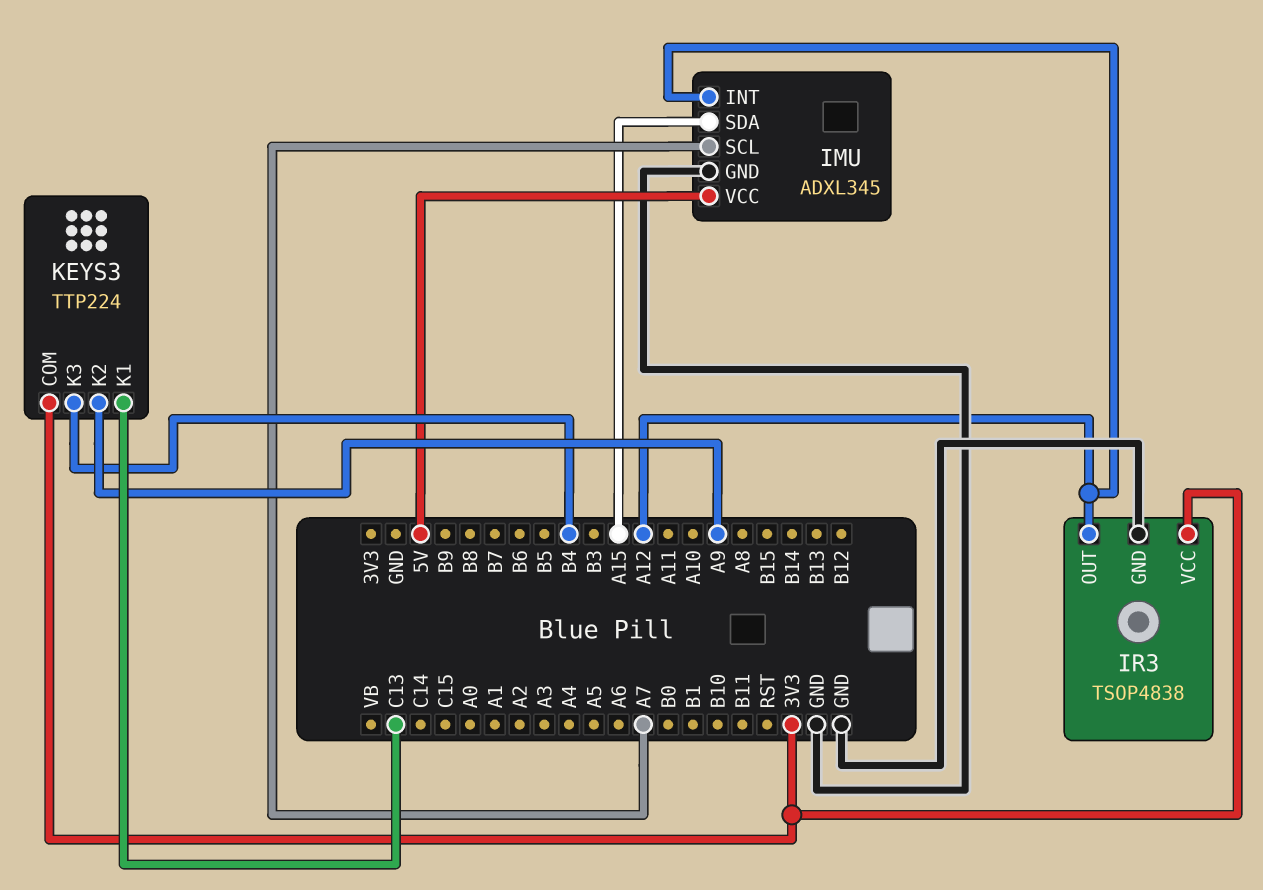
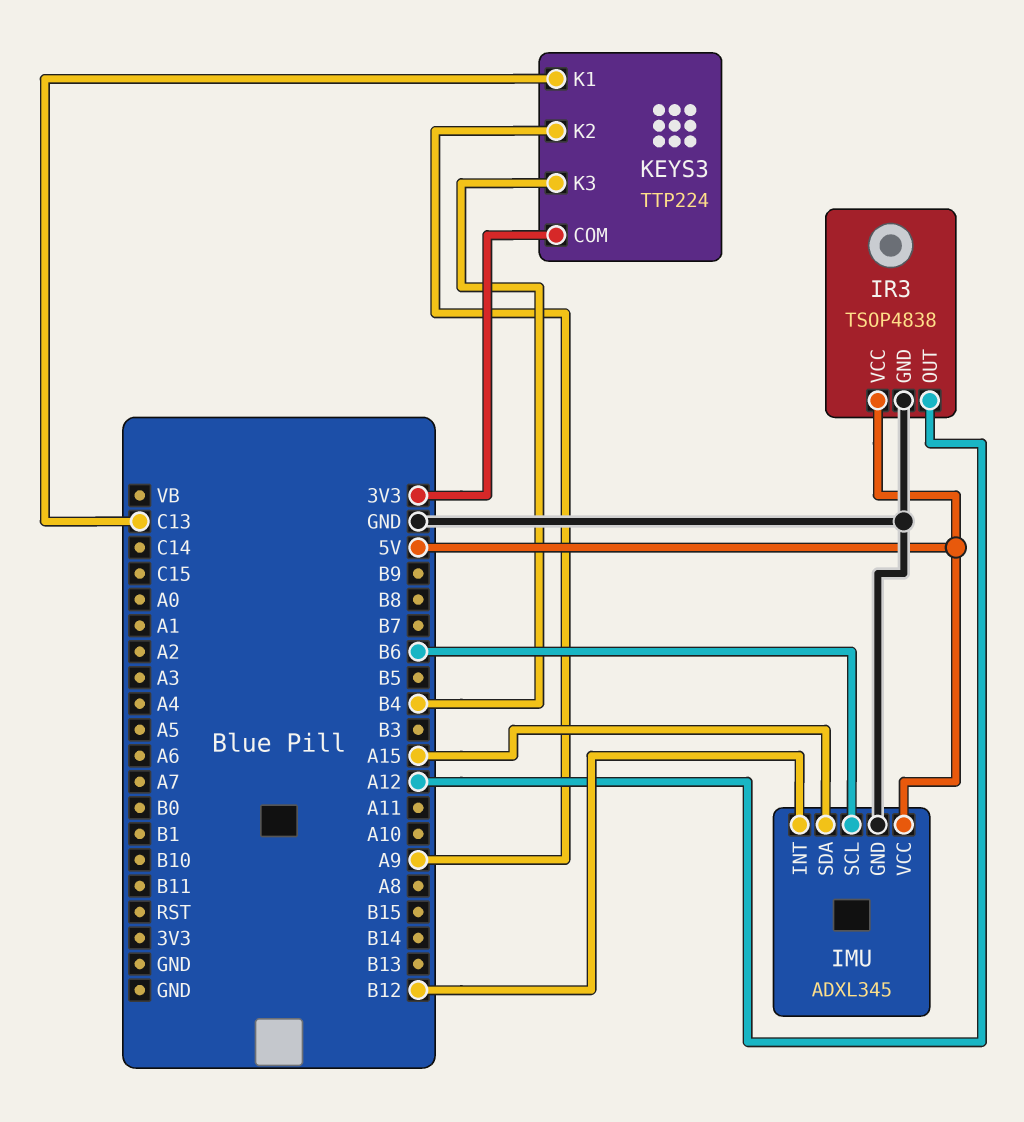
IMU pin INT: A12 -> B12
IMU pin SCL: A7 -> B6
IR3 pin VCC: 3V3 -> 5V

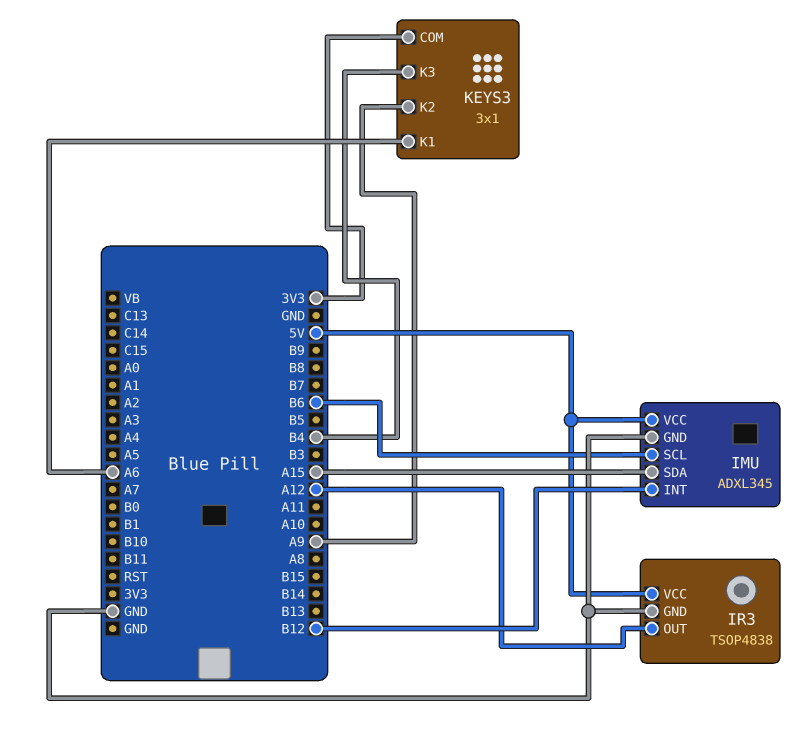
KEYS3: TTP224 -> 3x1
KEYS3 pin K1: C13 -> A6

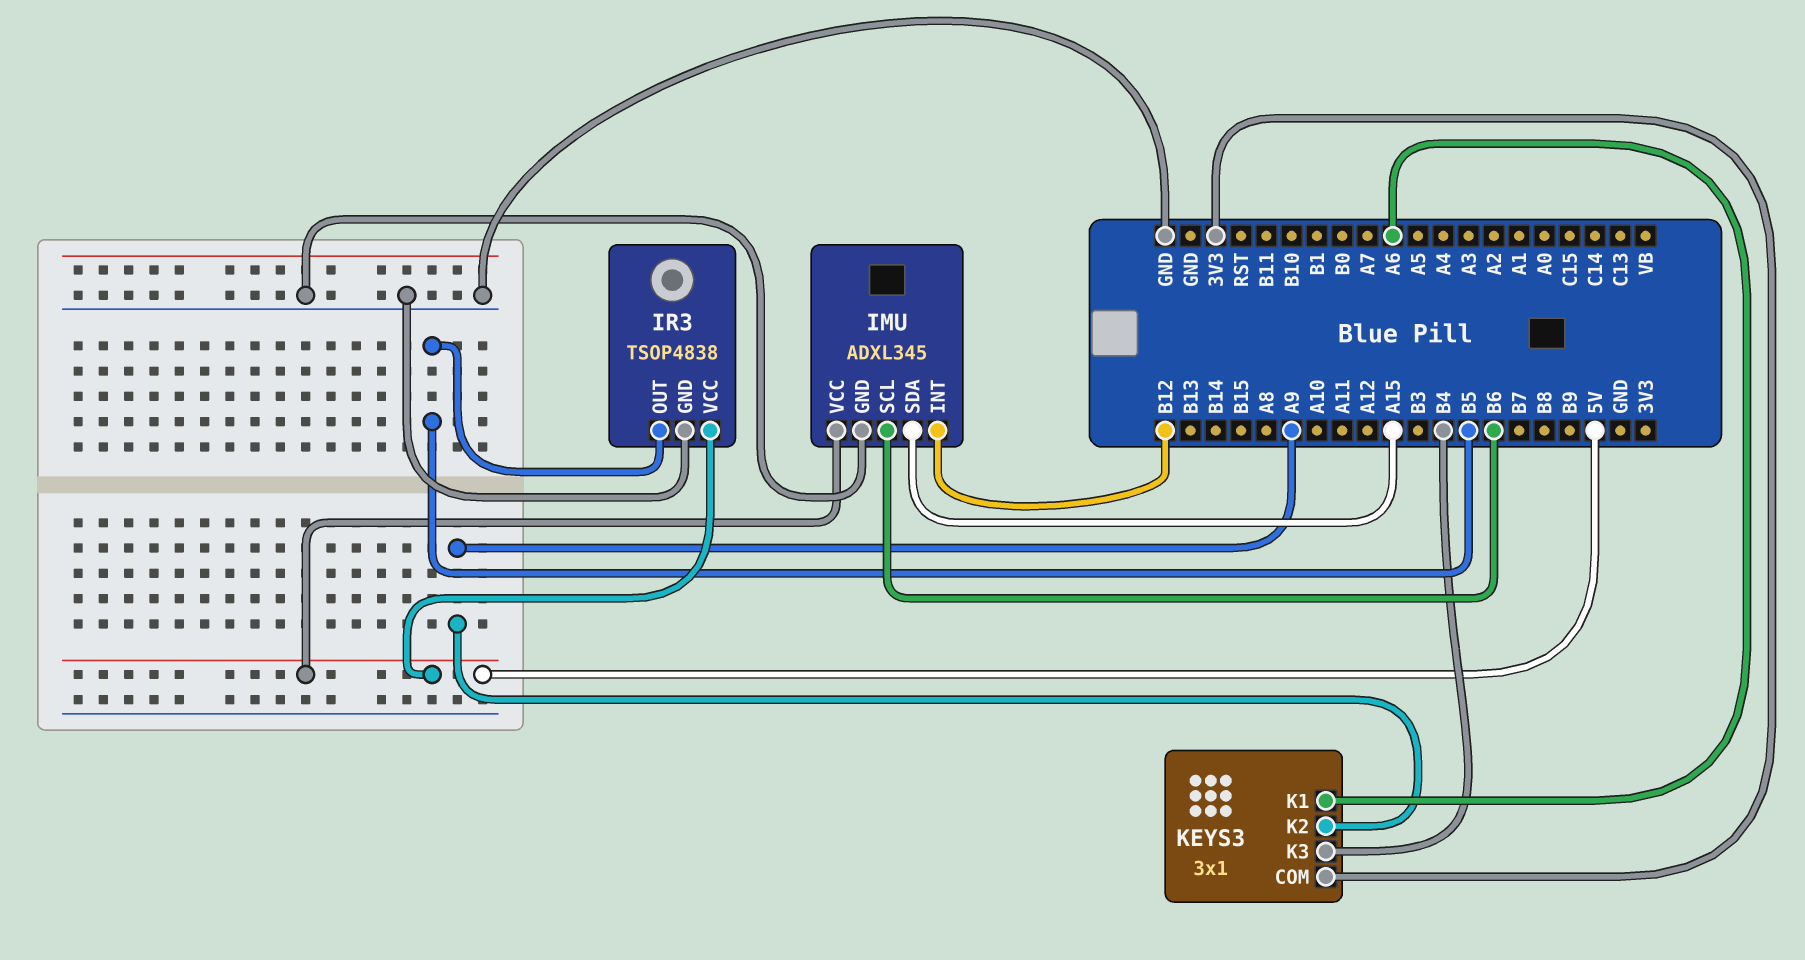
IR3 pin OUT: A12 -> B5

